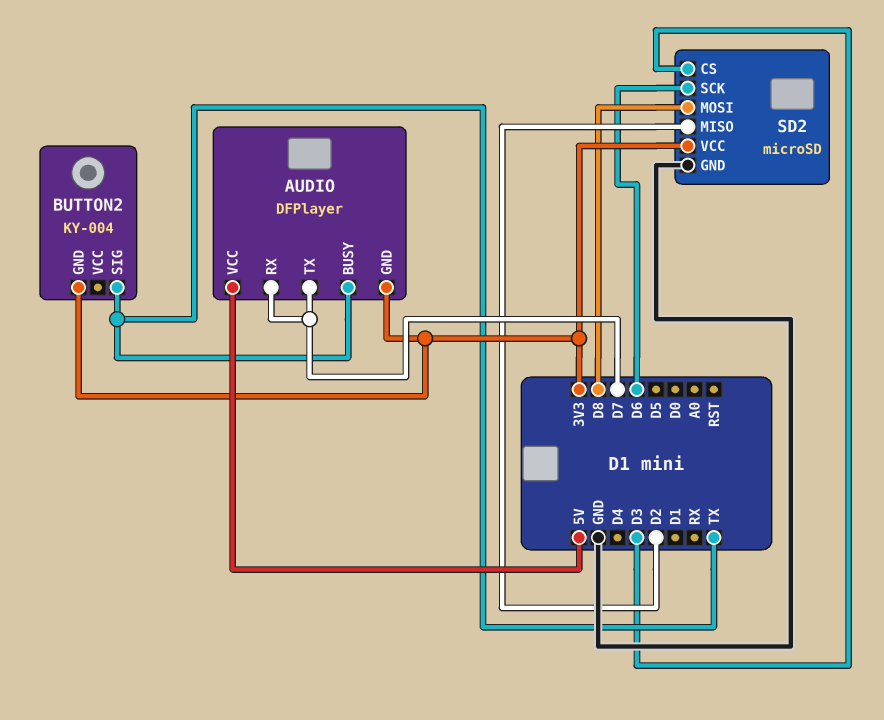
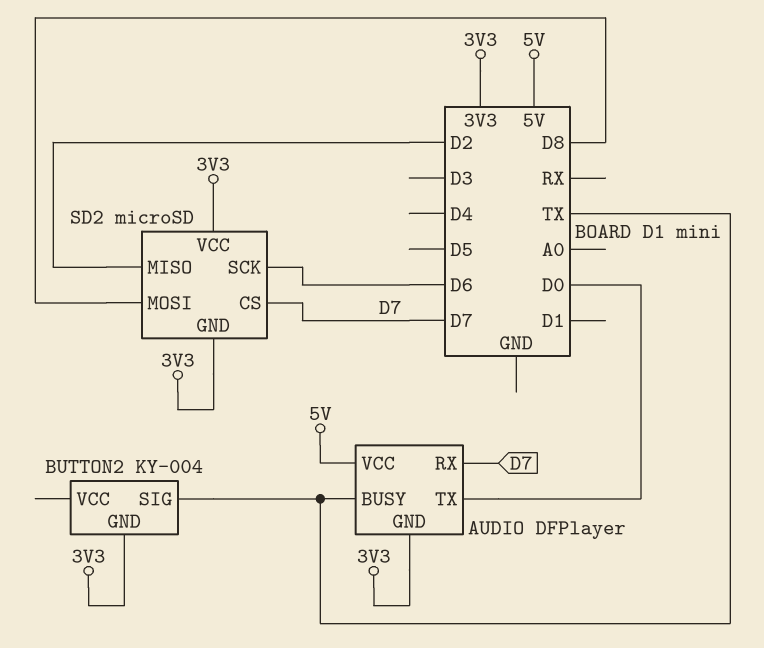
AUDIO pin TX: D7 -> D0
SD2 pin CS: D3 -> D7
SD2 pin GND: GND -> 3V3

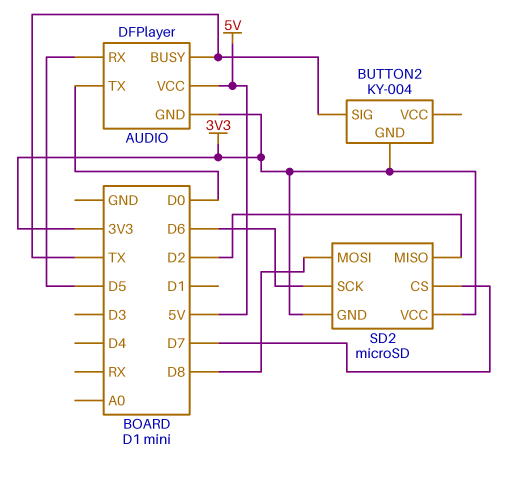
AUDIO pin RX: D7 -> D5

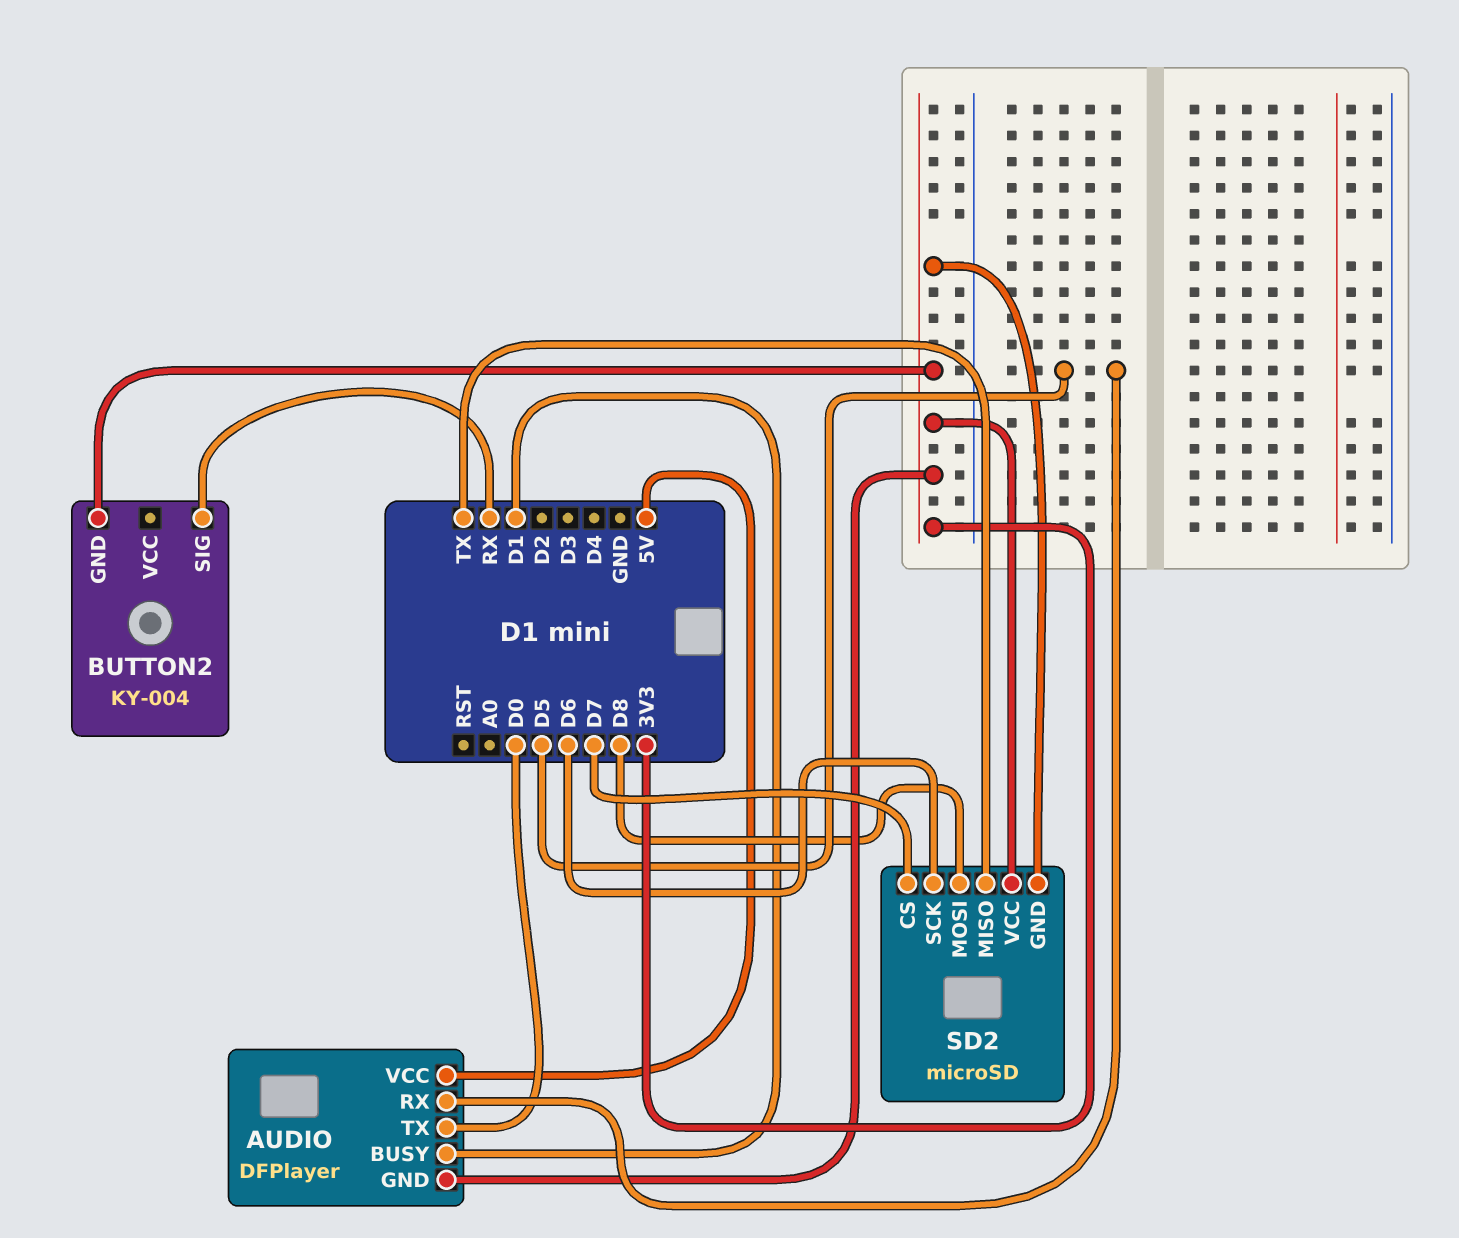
AUDIO pin BUSY: TX -> D1
BUTTON2 pin SIG: TX -> RX
SD2 pin MISO: D2 -> TX

